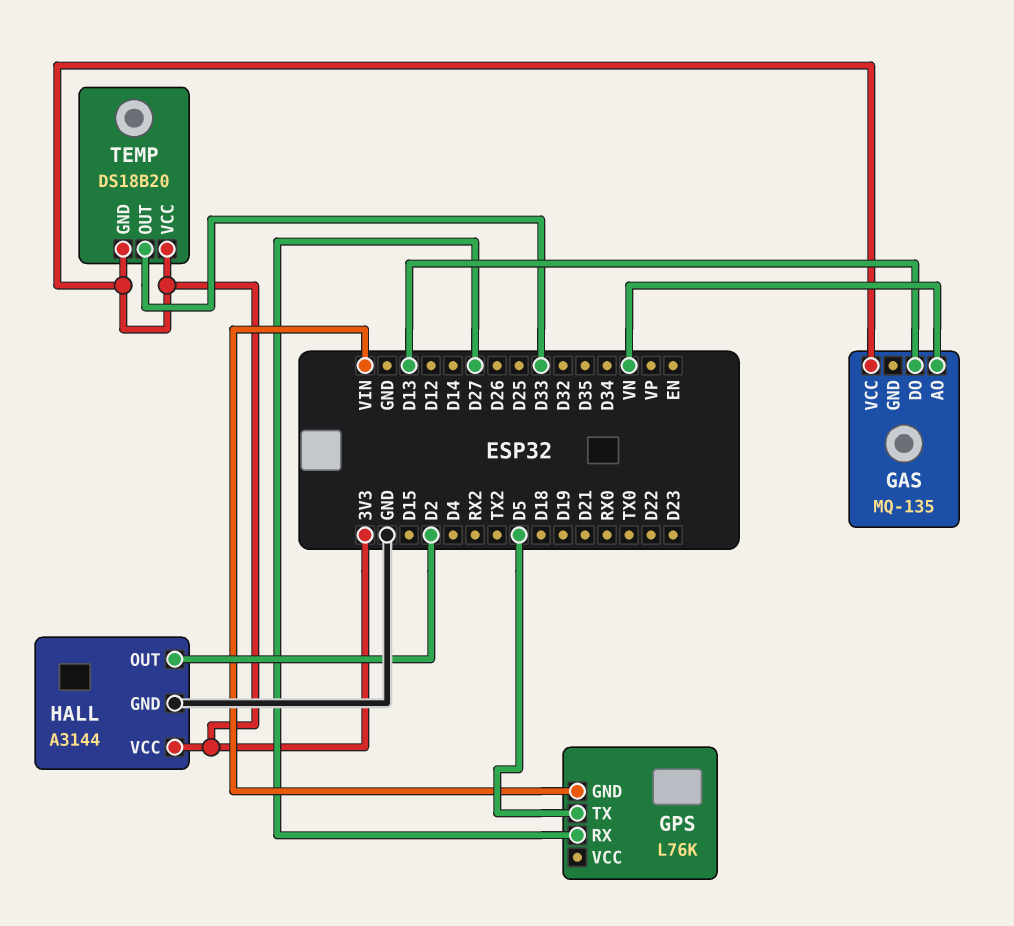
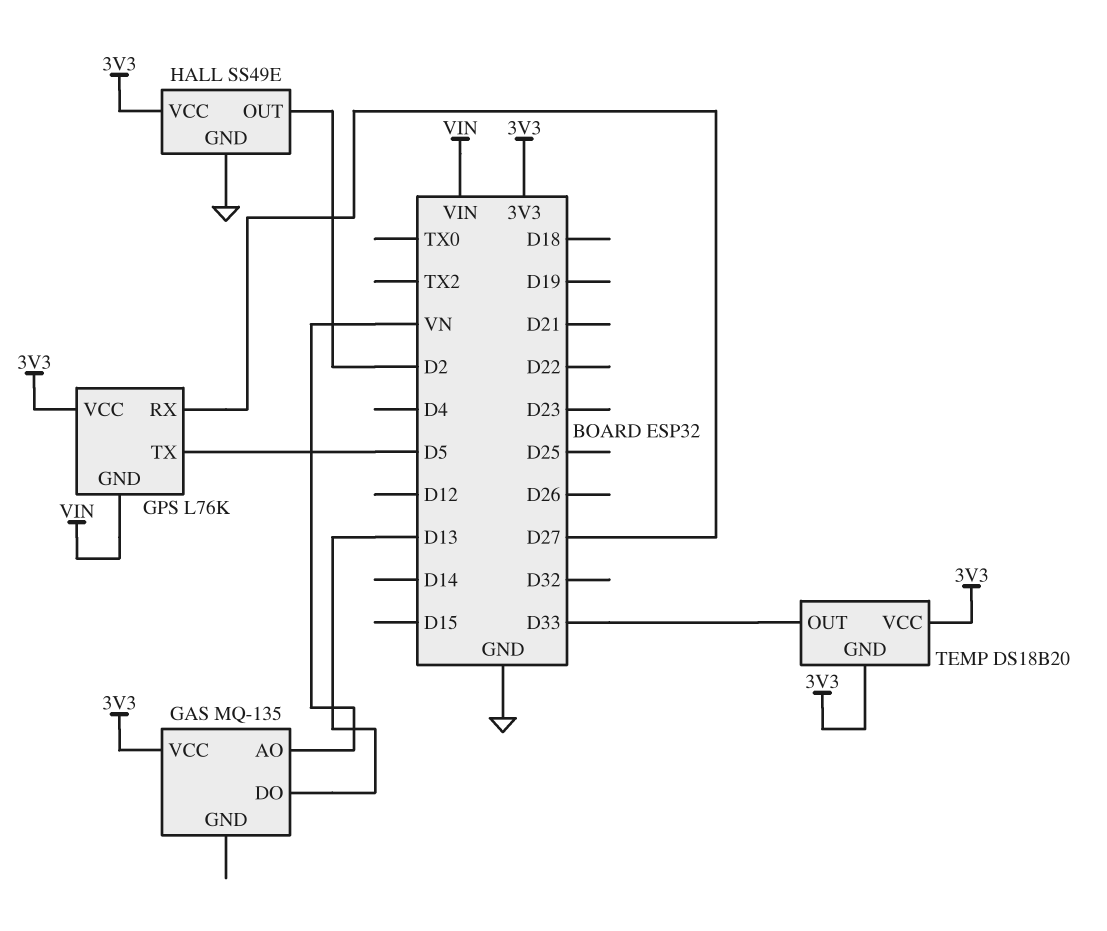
GPS pin VCC: none -> 3V3
HALL: A3144 -> SS49E

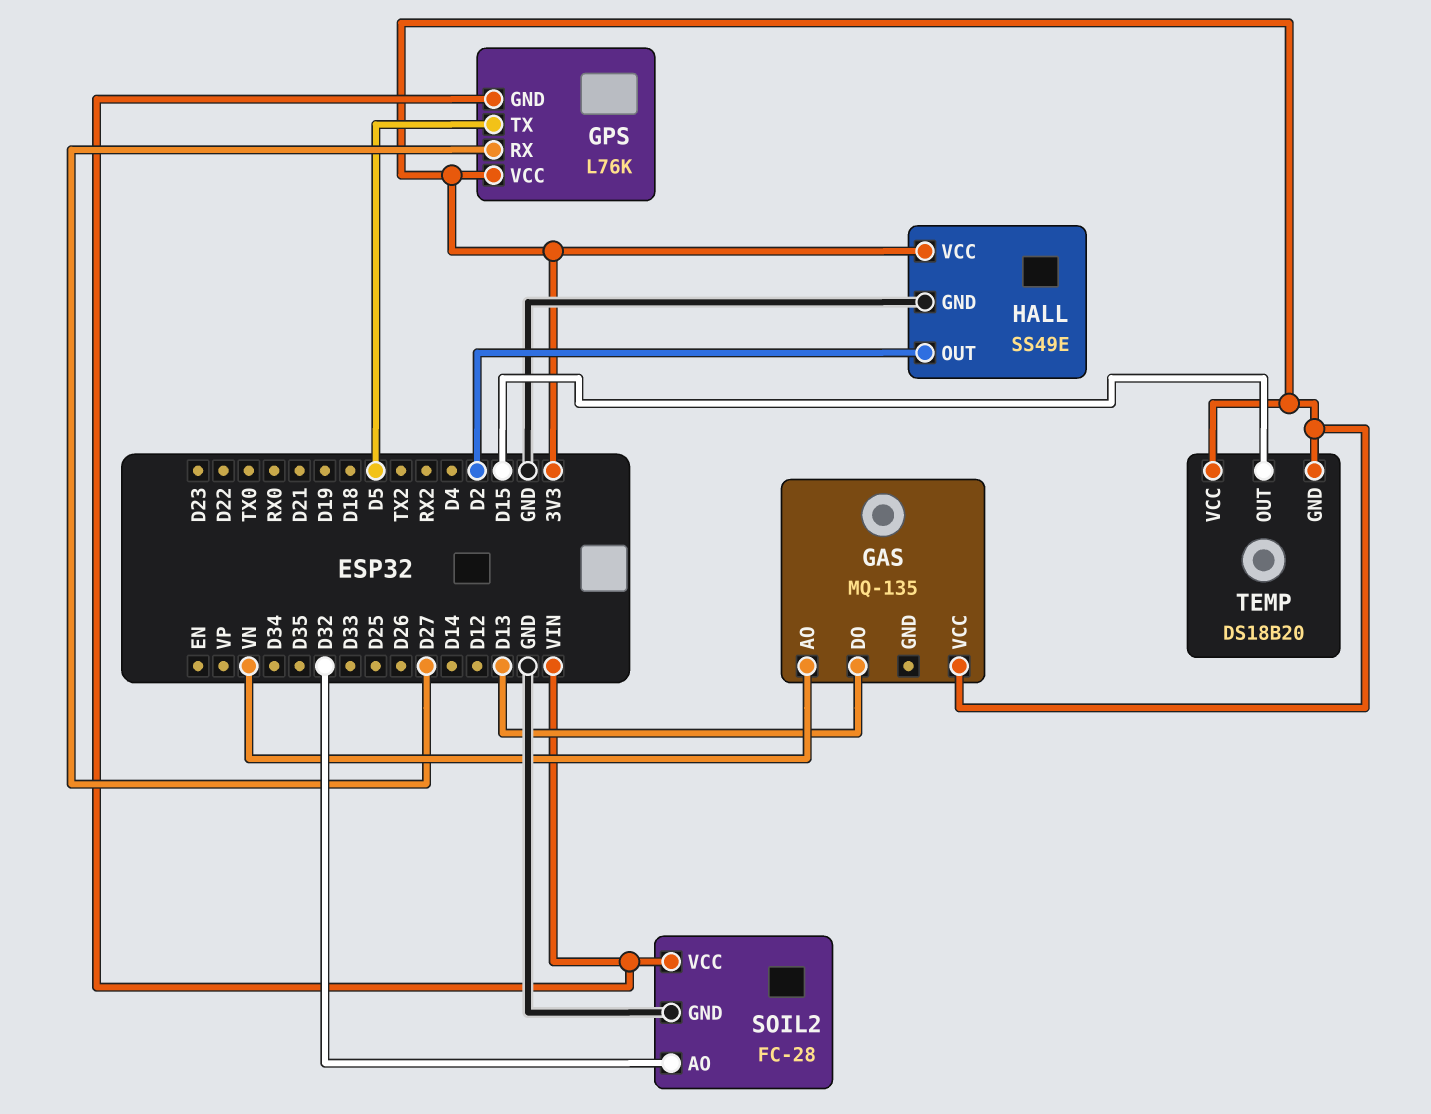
SOIL2: none -> FC-28
SOIL2 pin AO: none -> D32
SOIL2 pin GND: none -> GND
SOIL2 pin VCC: none -> VIN
TEMP pin OUT: D33 -> D15

